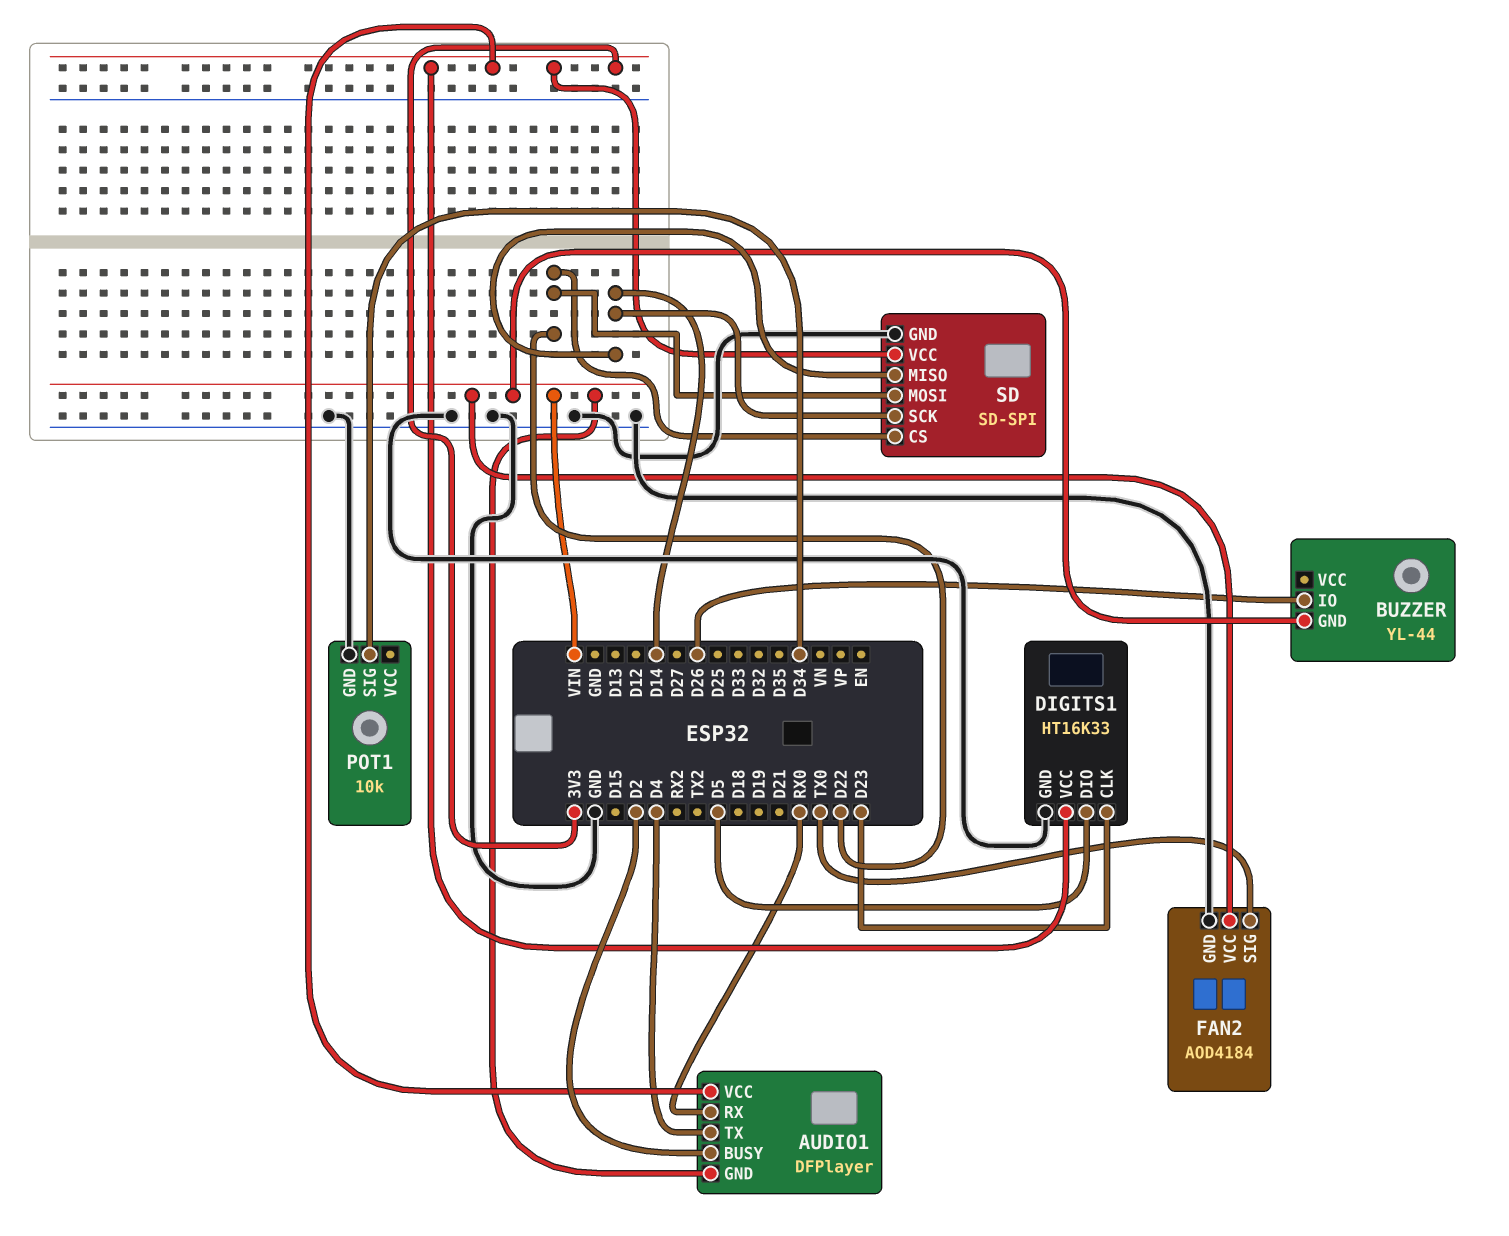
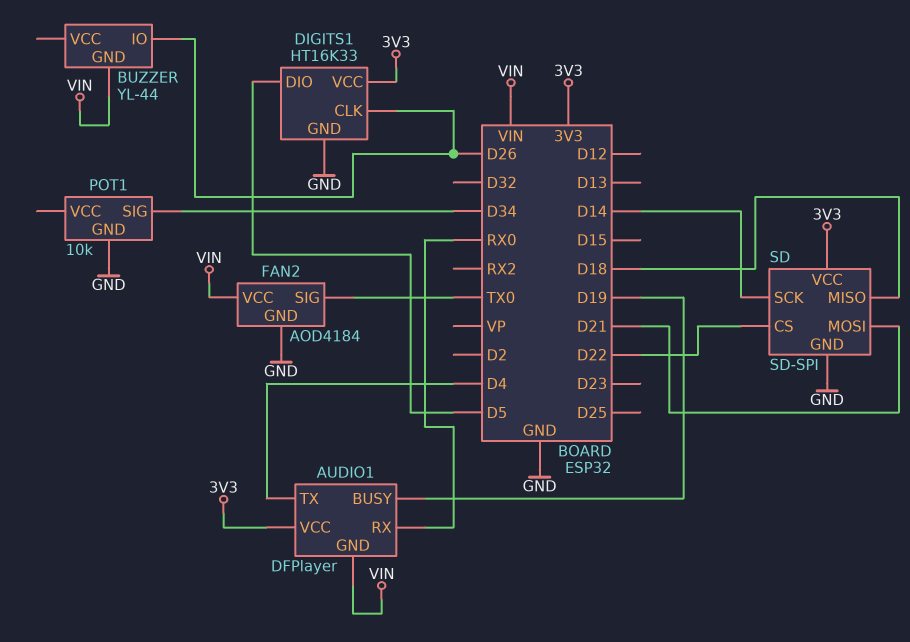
AUDIO1 pin BUSY: D2 -> D19
DIGITS1 pin CLK: D23 -> D26
SD pin MISO: D14 -> D18
SD pin MOSI: D22 -> D21

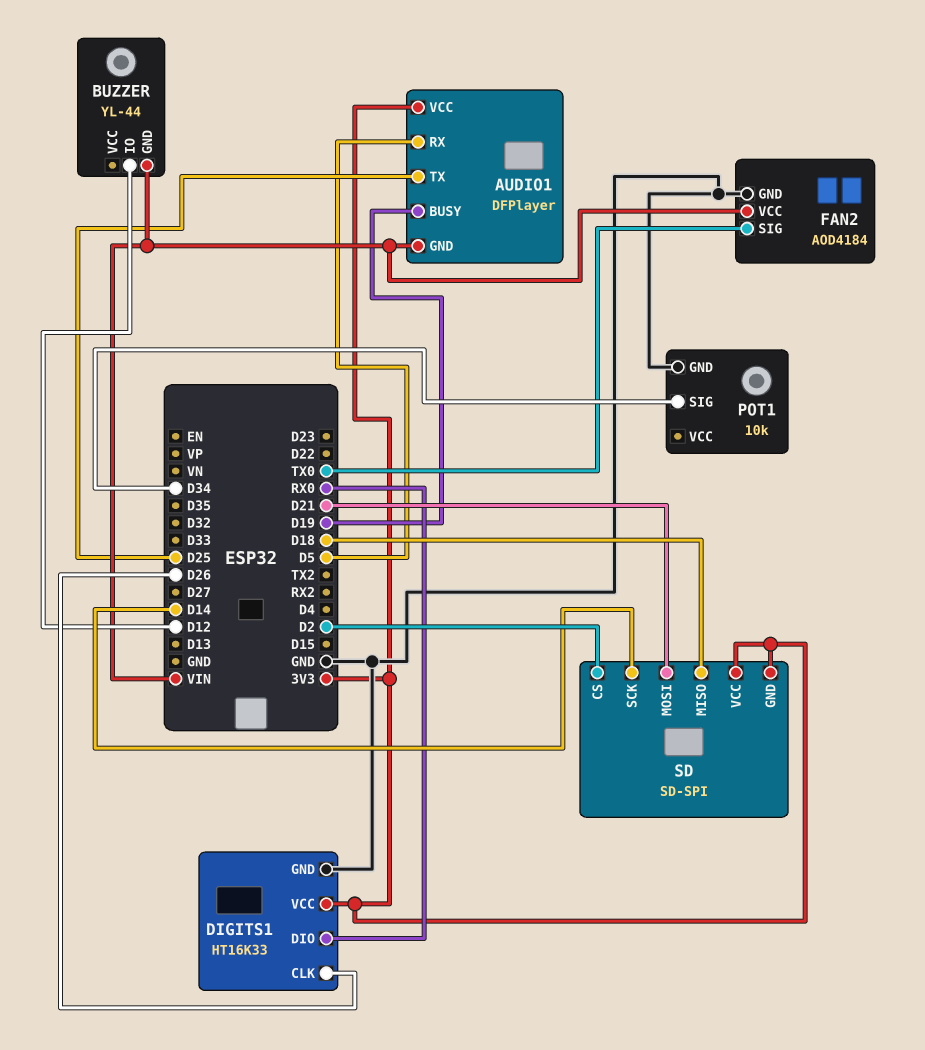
AUDIO1 pin RX: RX0 -> D5
AUDIO1 pin TX: D4 -> D25
BUZZER pin IO: D26 -> D12
DIGITS1 pin DIO: D5 -> RX0
SD pin CS: D22 -> D2
SD pin GND: GND -> 3V3

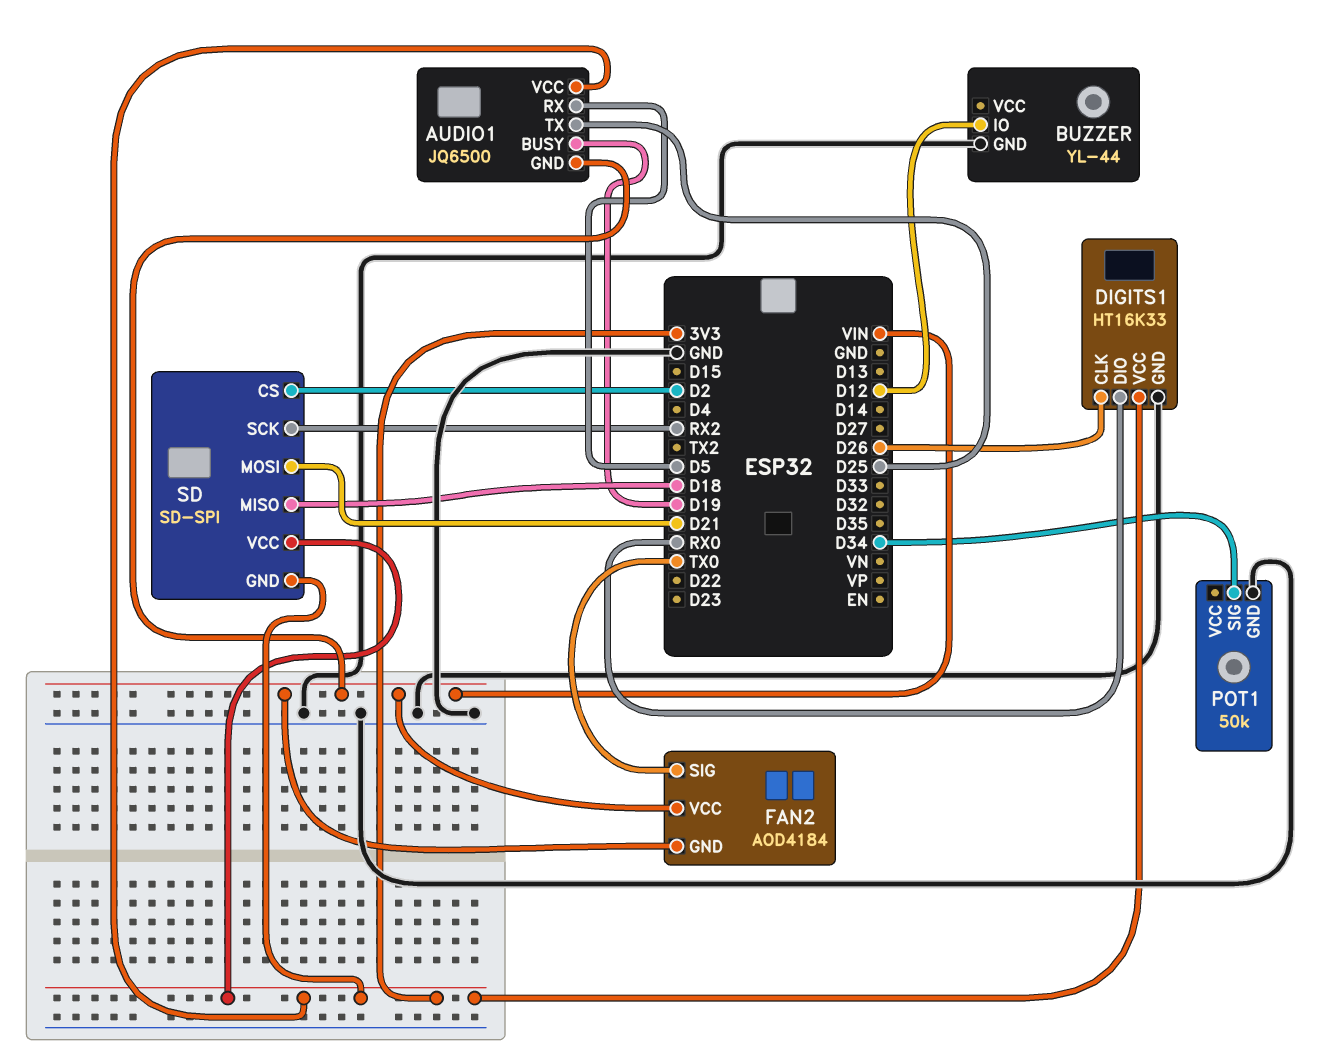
AUDIO1: DFPlayer -> JQ6500
BUZZER pin GND: VIN -> GND
FAN2 pin GND: GND -> VIN
POT1: 10k -> 50k
SD pin SCK: D14 -> RX2

